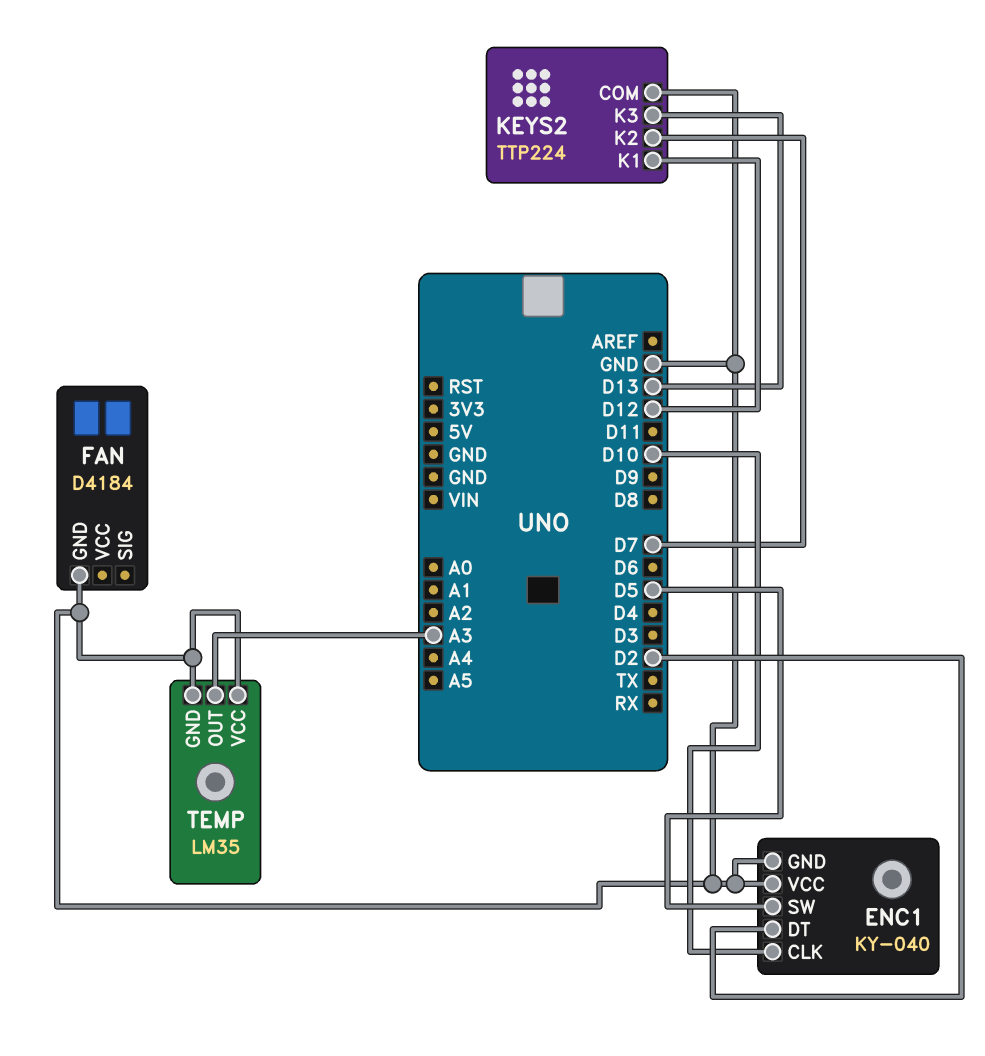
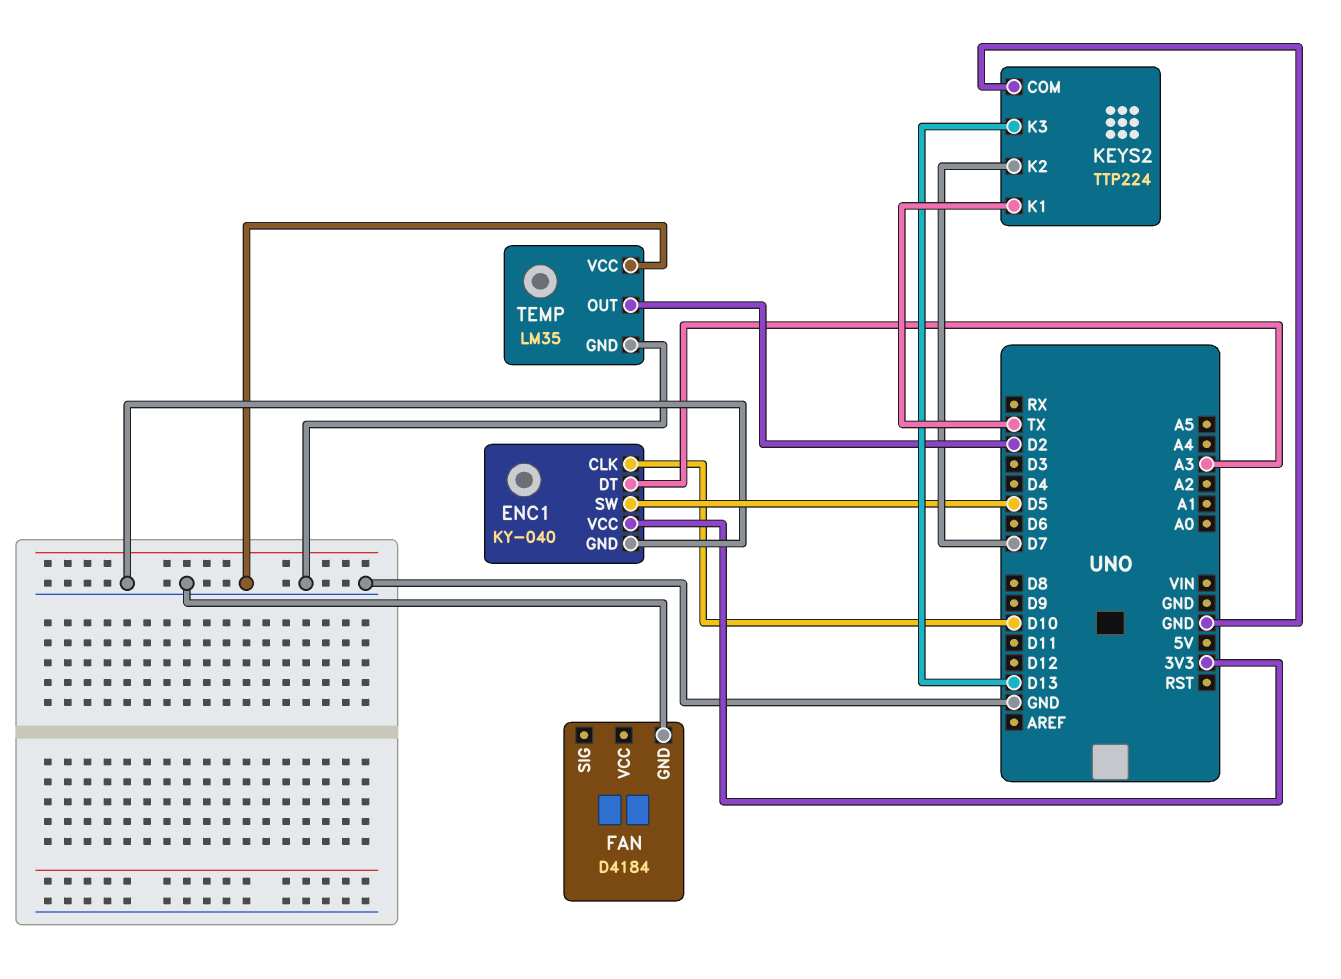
ENC1 pin DT: D2 -> A3
ENC1 pin VCC: GND -> 3V3
KEYS2 pin K1: D12 -> TX
TEMP pin OUT: A3 -> D2

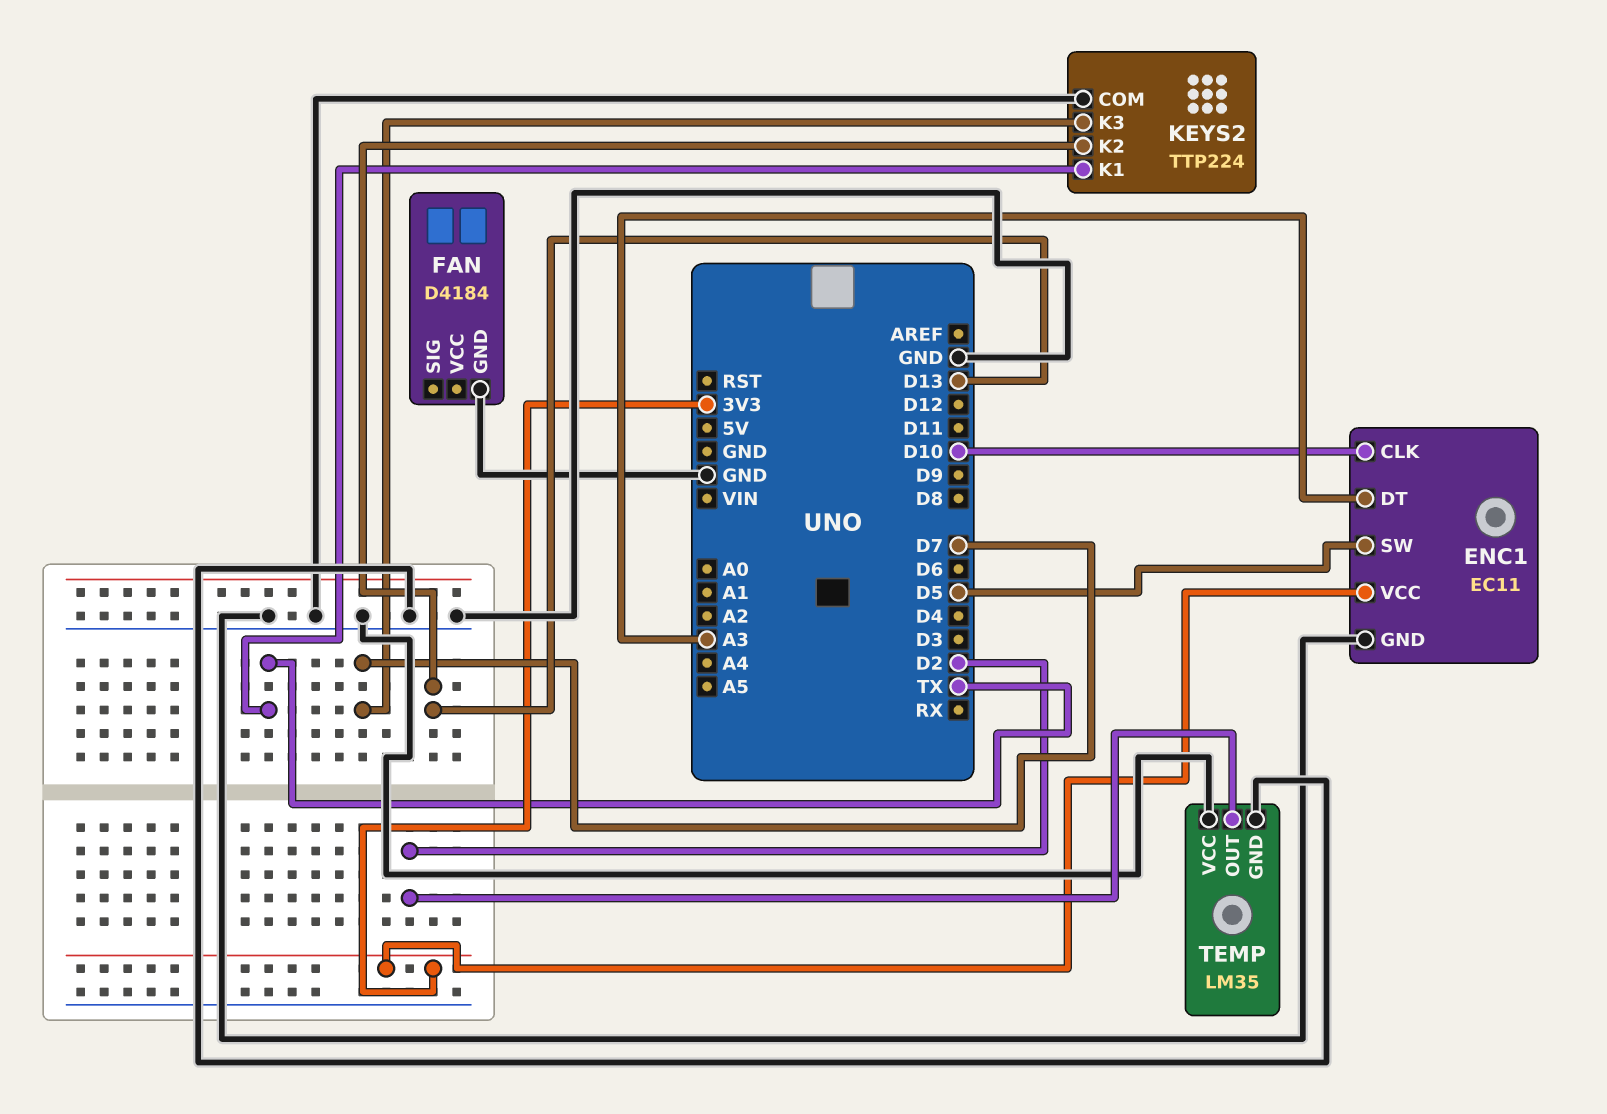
ENC1: KY-040 -> EC11
KEYS2 pin K2: D7 -> D13
KEYS2 pin K3: D13 -> D7

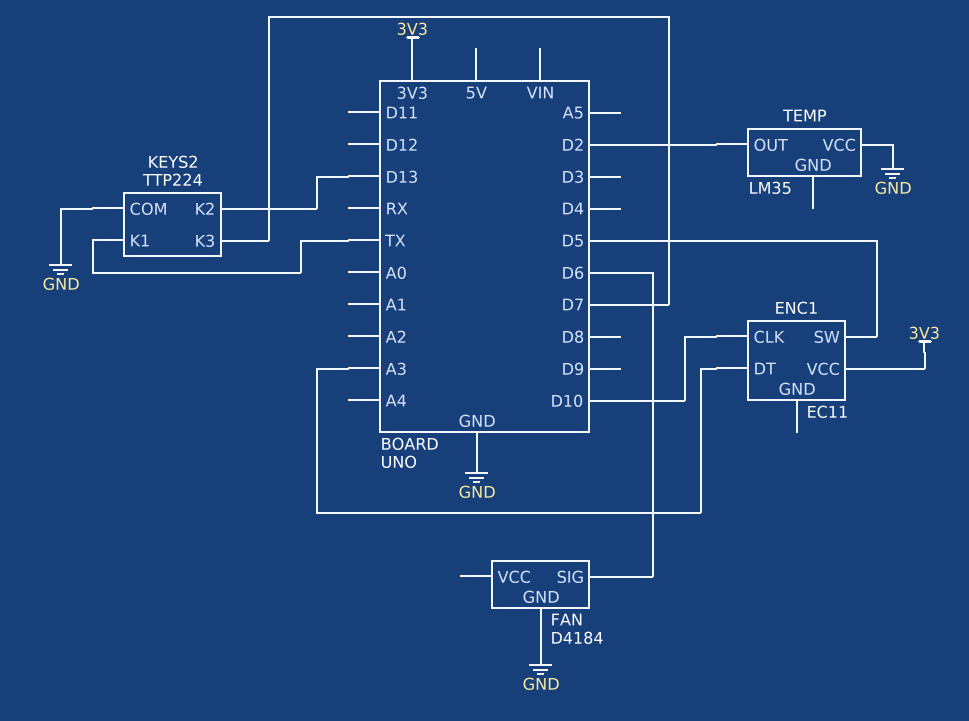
ENC1 pin GND: GND -> none
FAN pin SIG: none -> D6
TEMP pin GND: GND -> none

